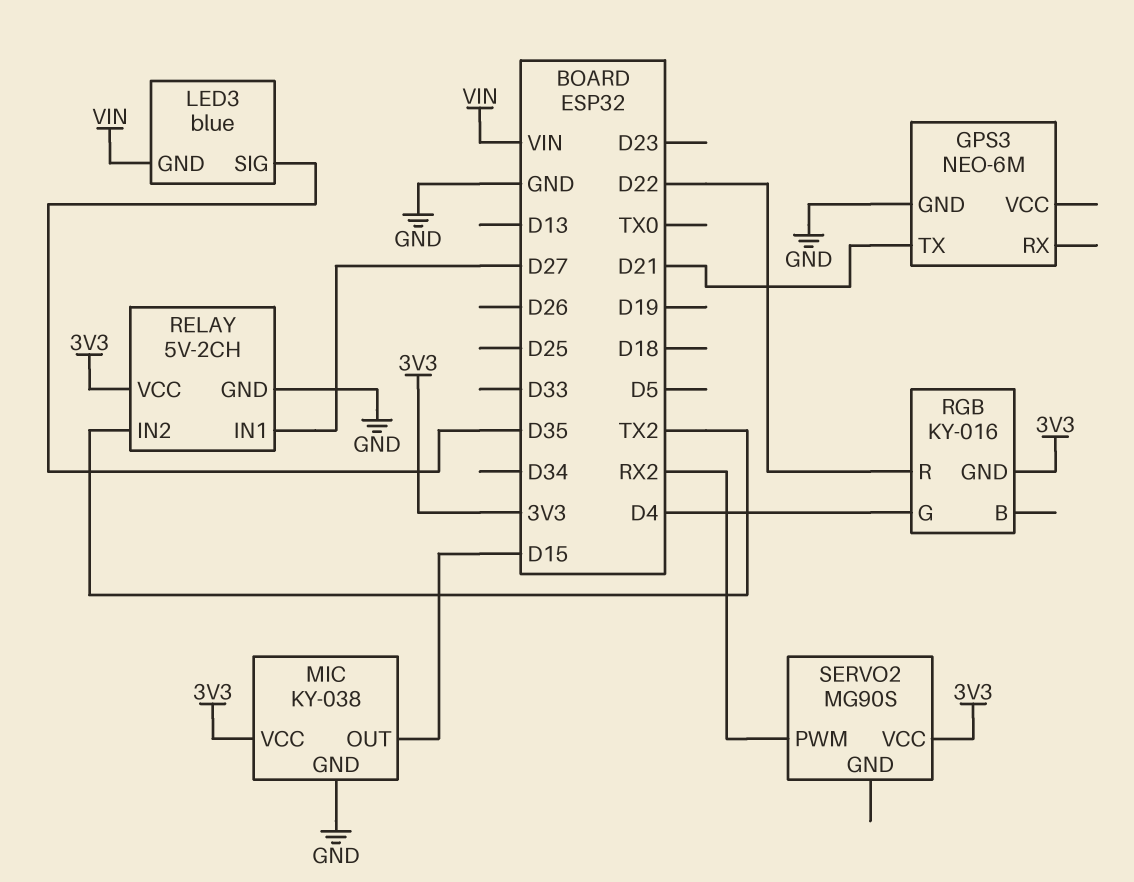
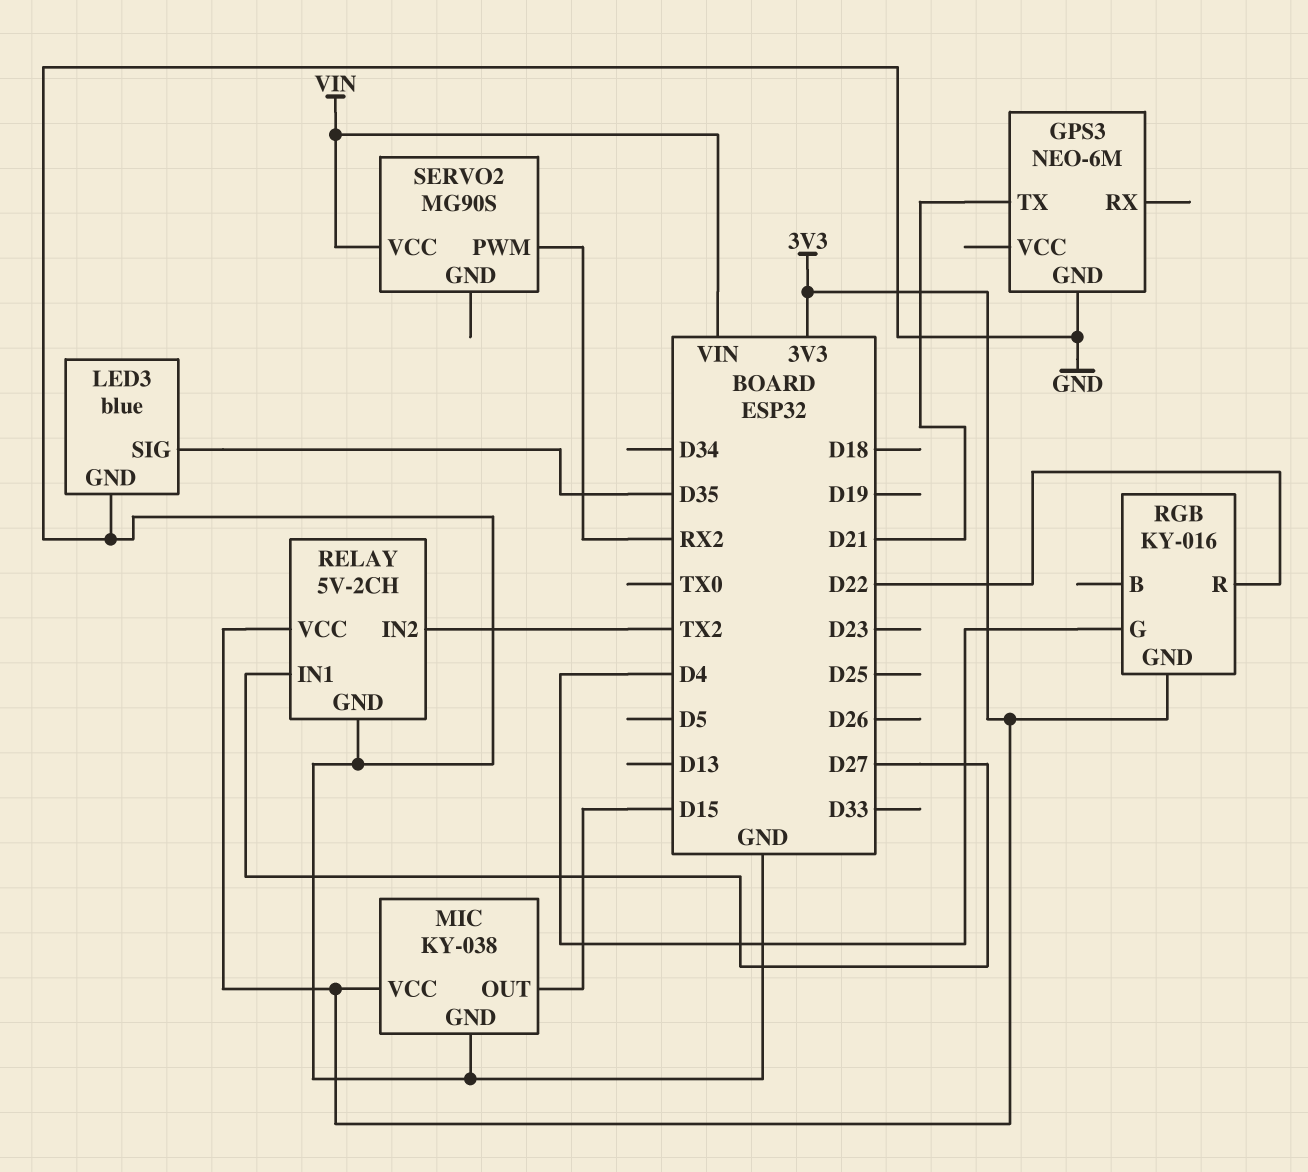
LED3 pin GND: VIN -> GND
SERVO2 pin VCC: 3V3 -> VIN

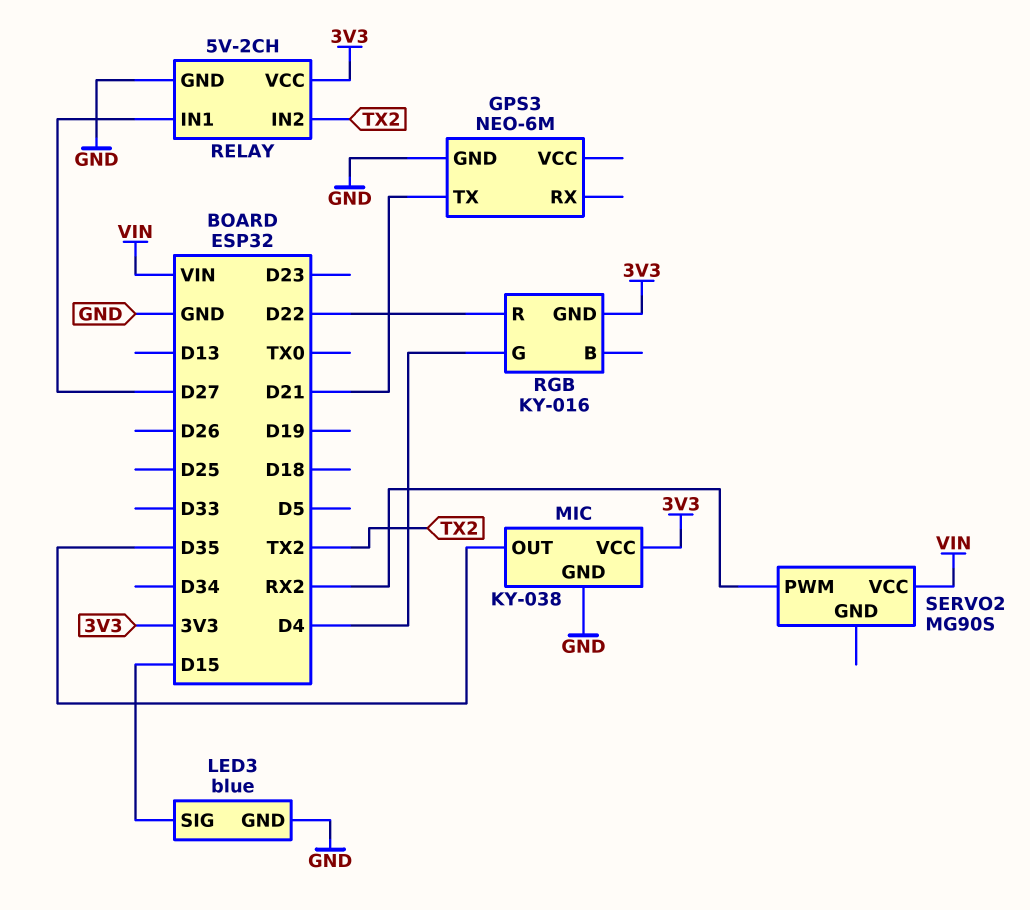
LED3 pin SIG: D35 -> D15
MIC pin OUT: D15 -> D35

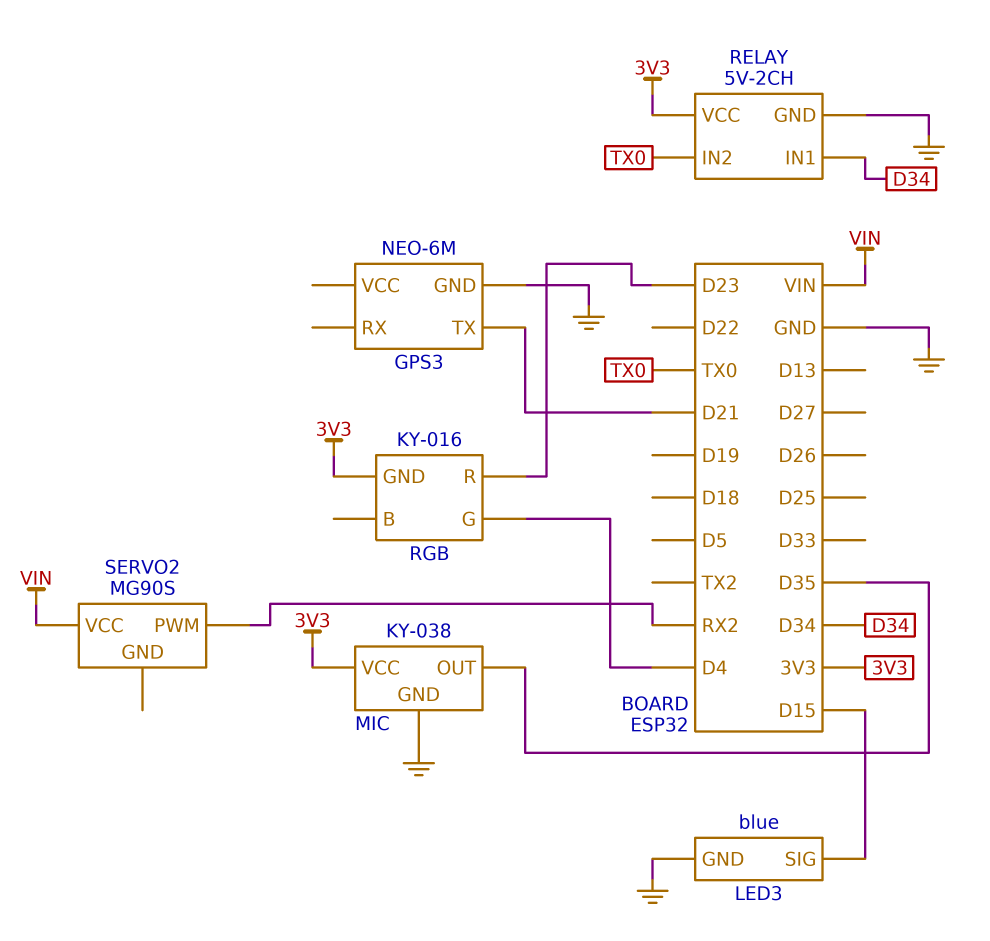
RELAY pin IN1: D27 -> D34
RELAY pin IN2: TX2 -> TX0
RGB pin R: D22 -> D23

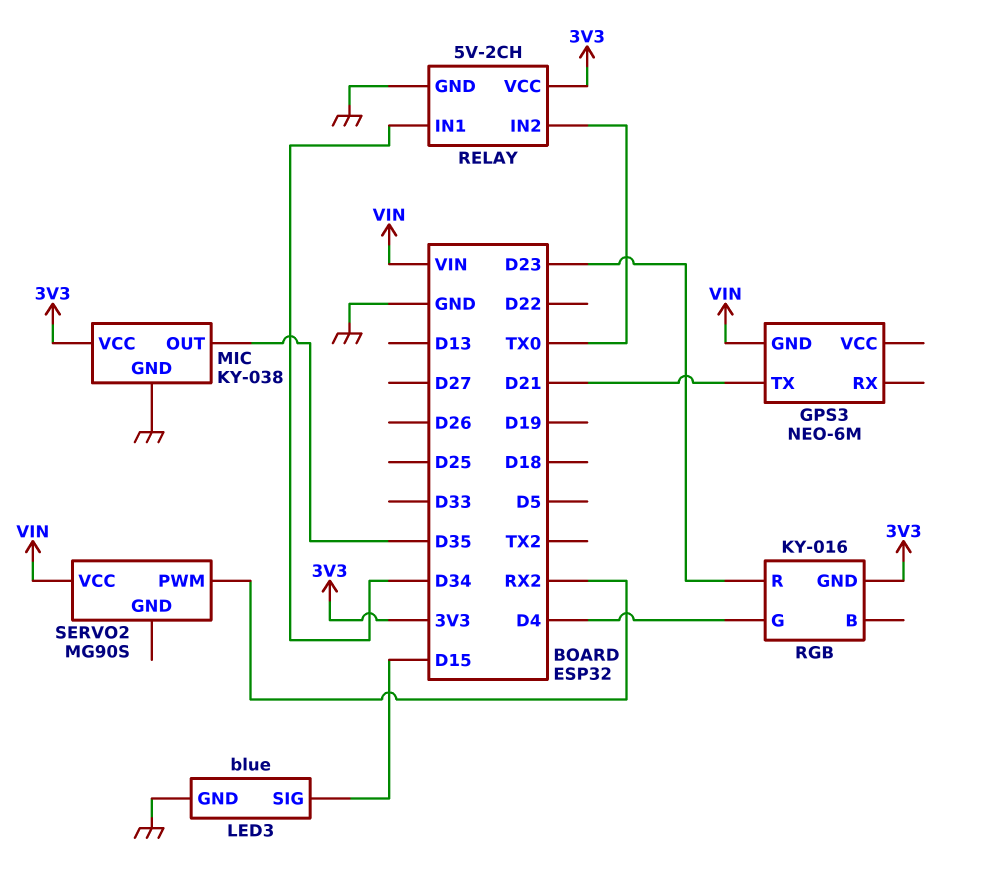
GPS3 pin GND: GND -> VIN

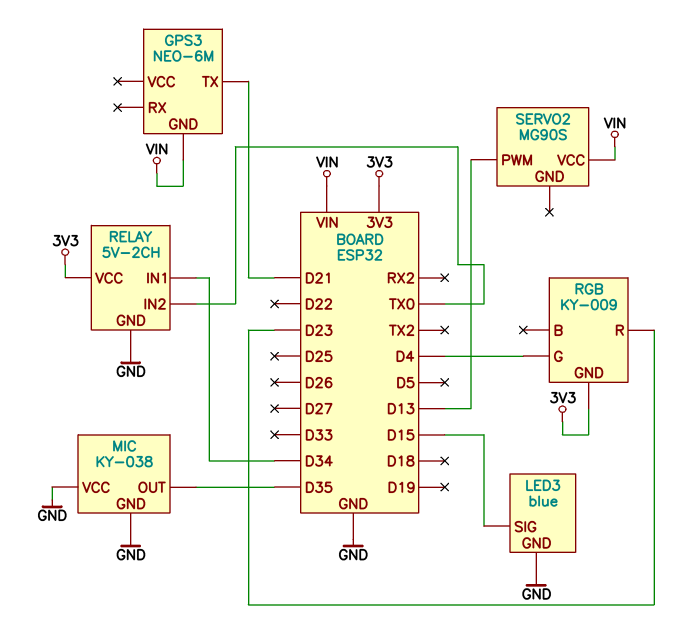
MIC pin VCC: 3V3 -> GND
RGB: KY-016 -> KY-009
SERVO2 pin PWM: RX2 -> D13

